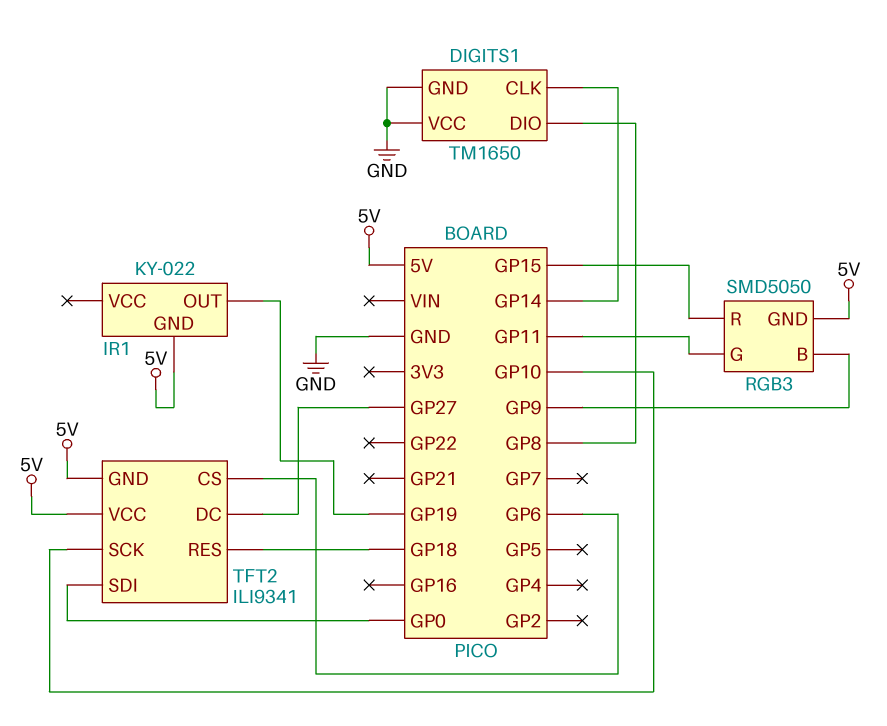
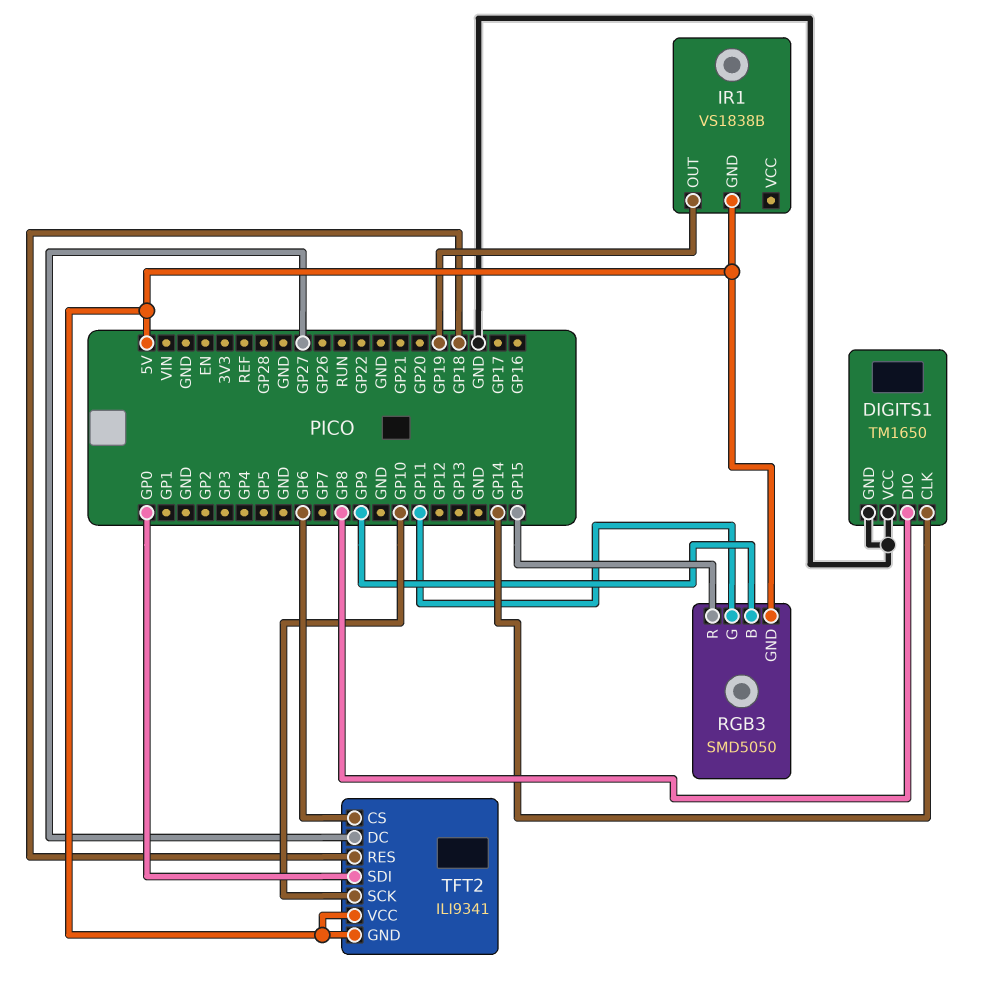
IR1: KY-022 -> VS1838B

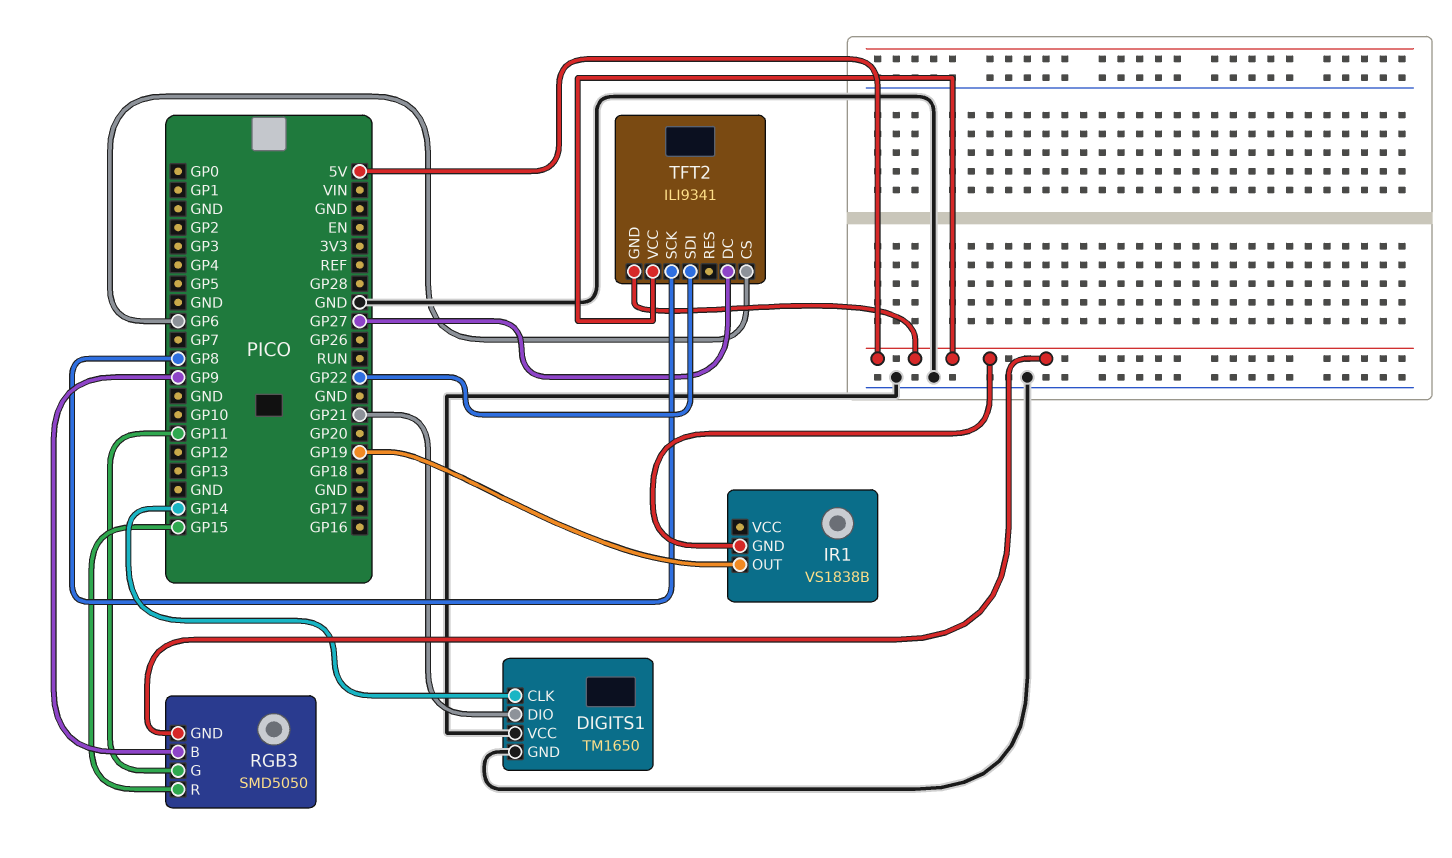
DIGITS1 pin DIO: GP8 -> GP21
TFT2 pin RES: GP18 -> none
TFT2 pin SCK: GP10 -> GP8
TFT2 pin SDI: GP0 -> GP22

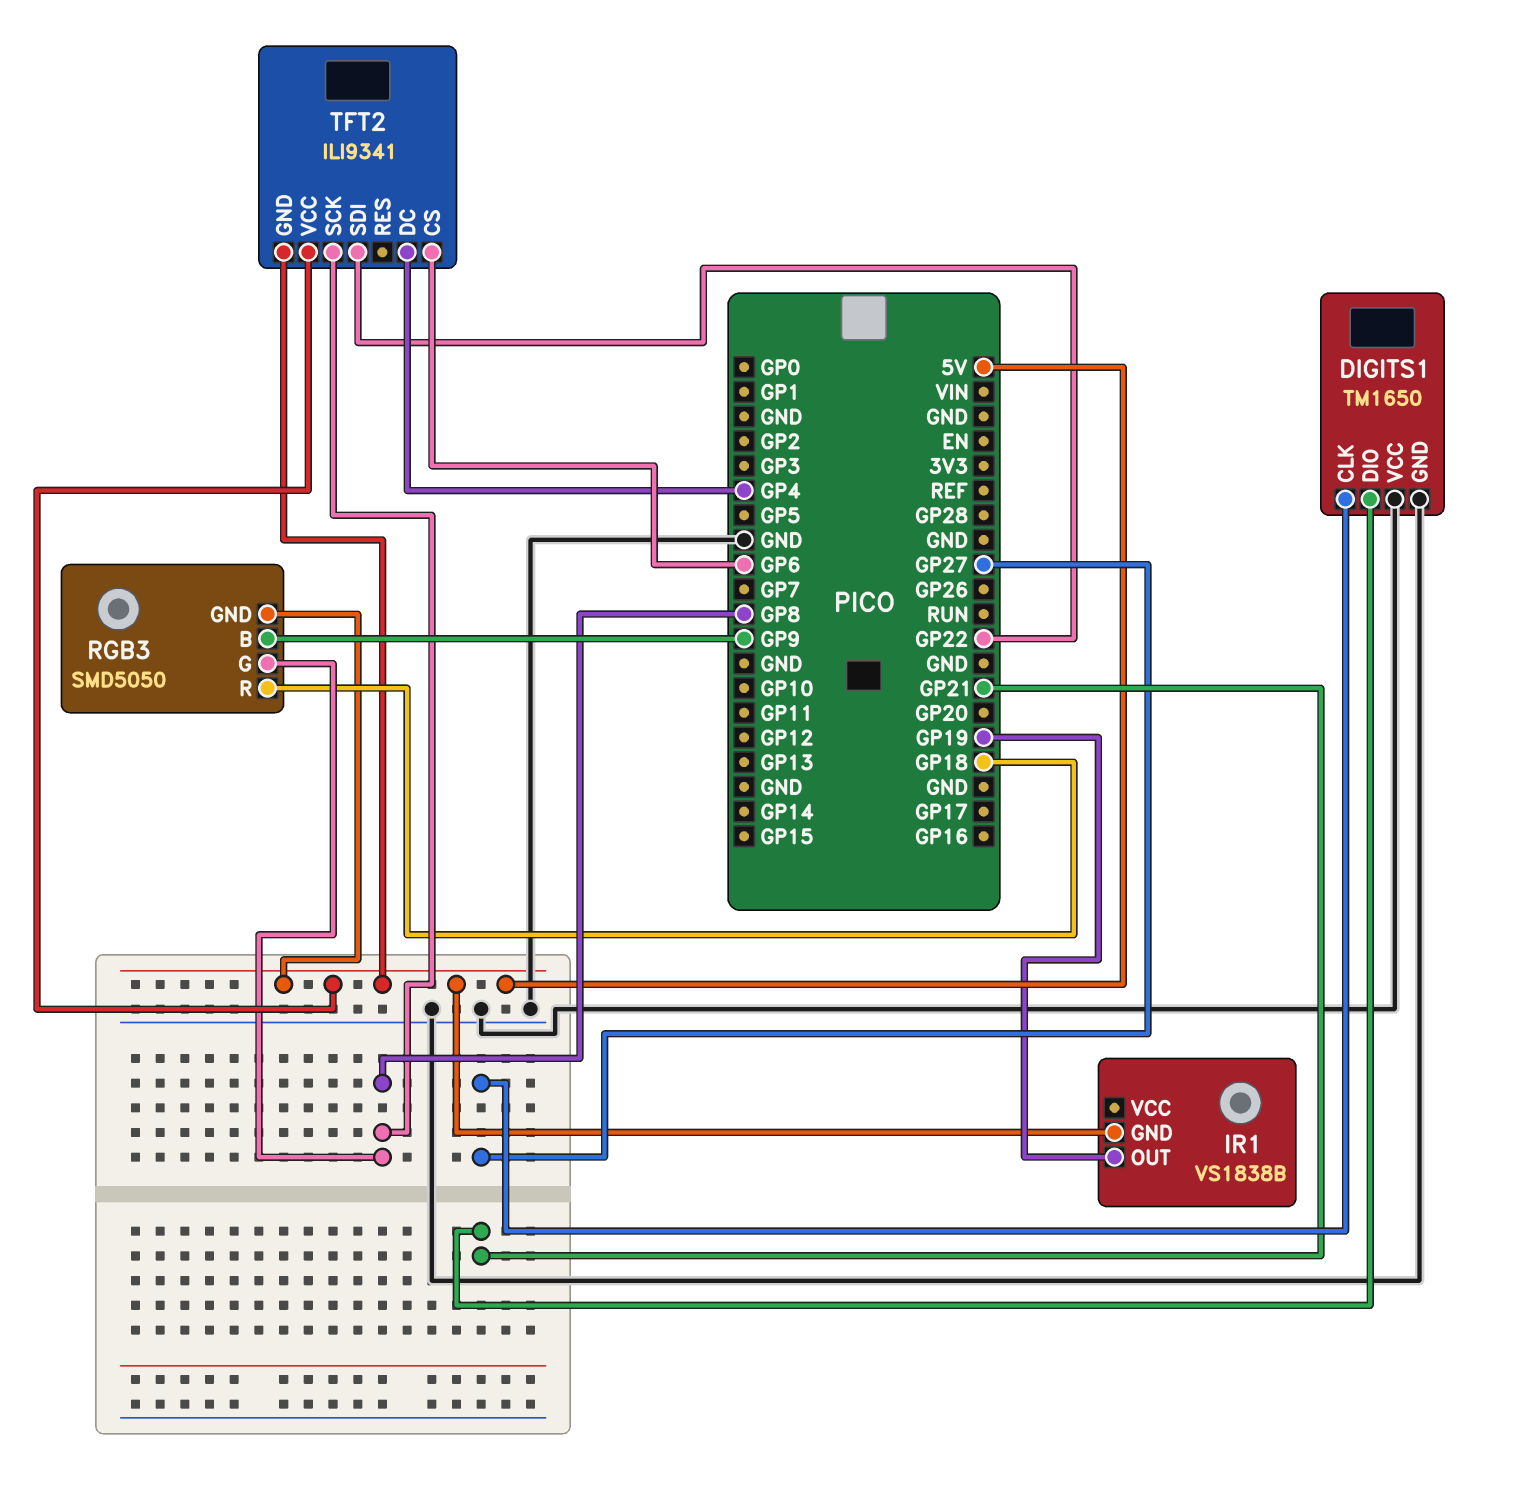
DIGITS1 pin CLK: GP14 -> GP27
RGB3 pin G: GP11 -> GP8
RGB3 pin R: GP15 -> GP18
TFT2 pin DC: GP27 -> GP4

